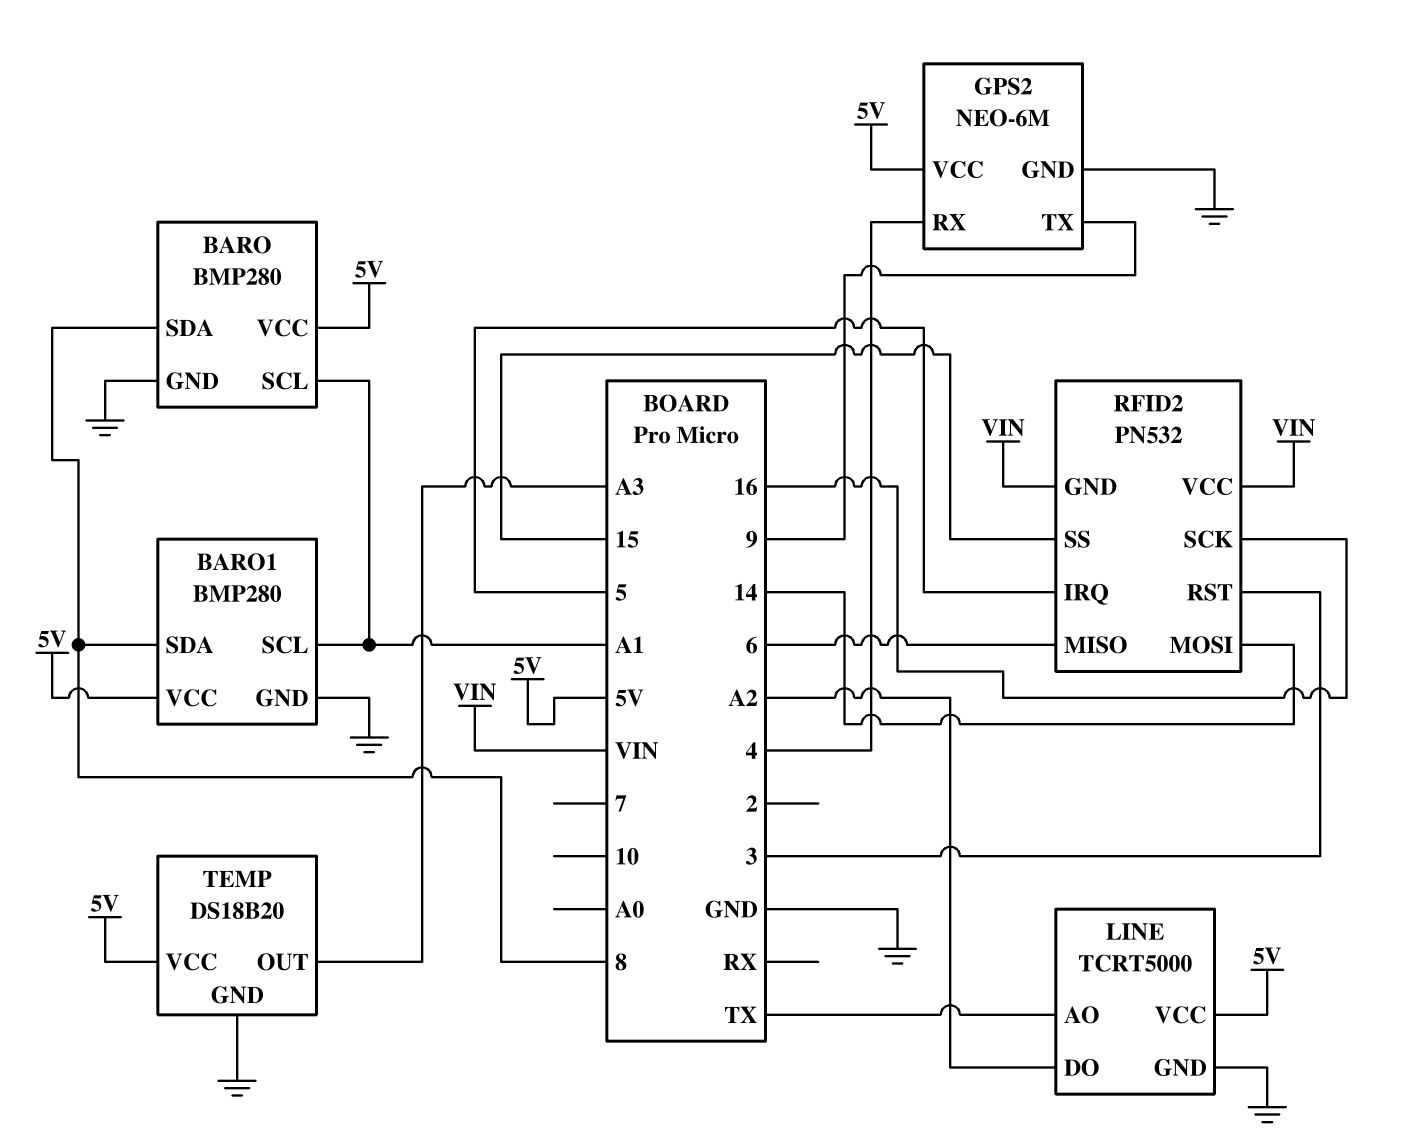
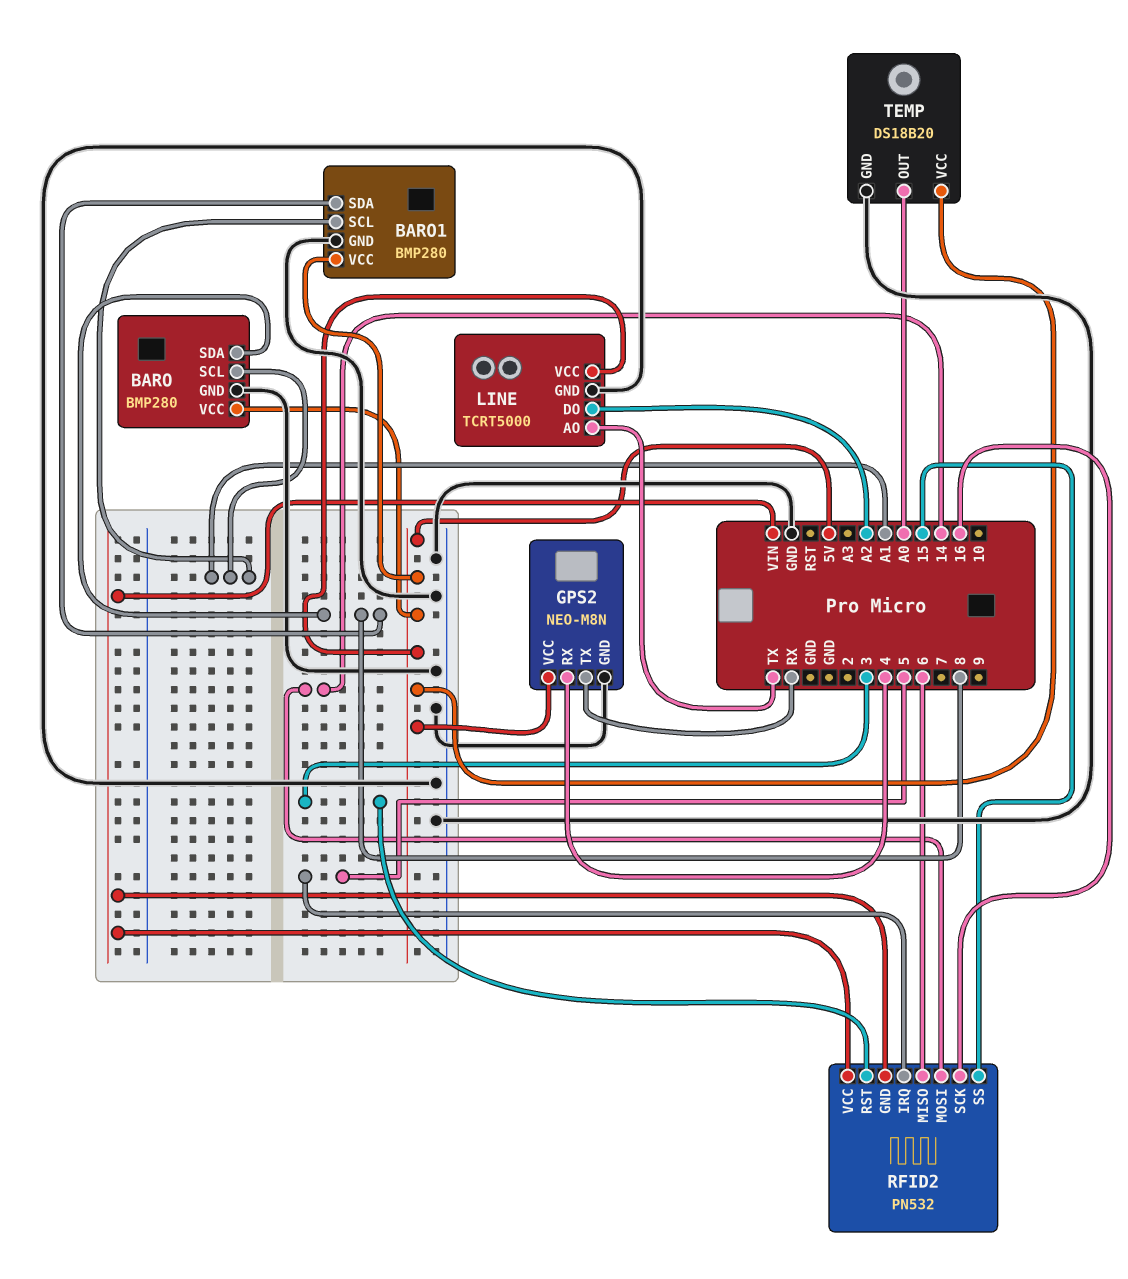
GPS2: NEO-6M -> NEO-M8N
GPS2 pin TX: 9 -> RX
TEMP pin OUT: A3 -> A0

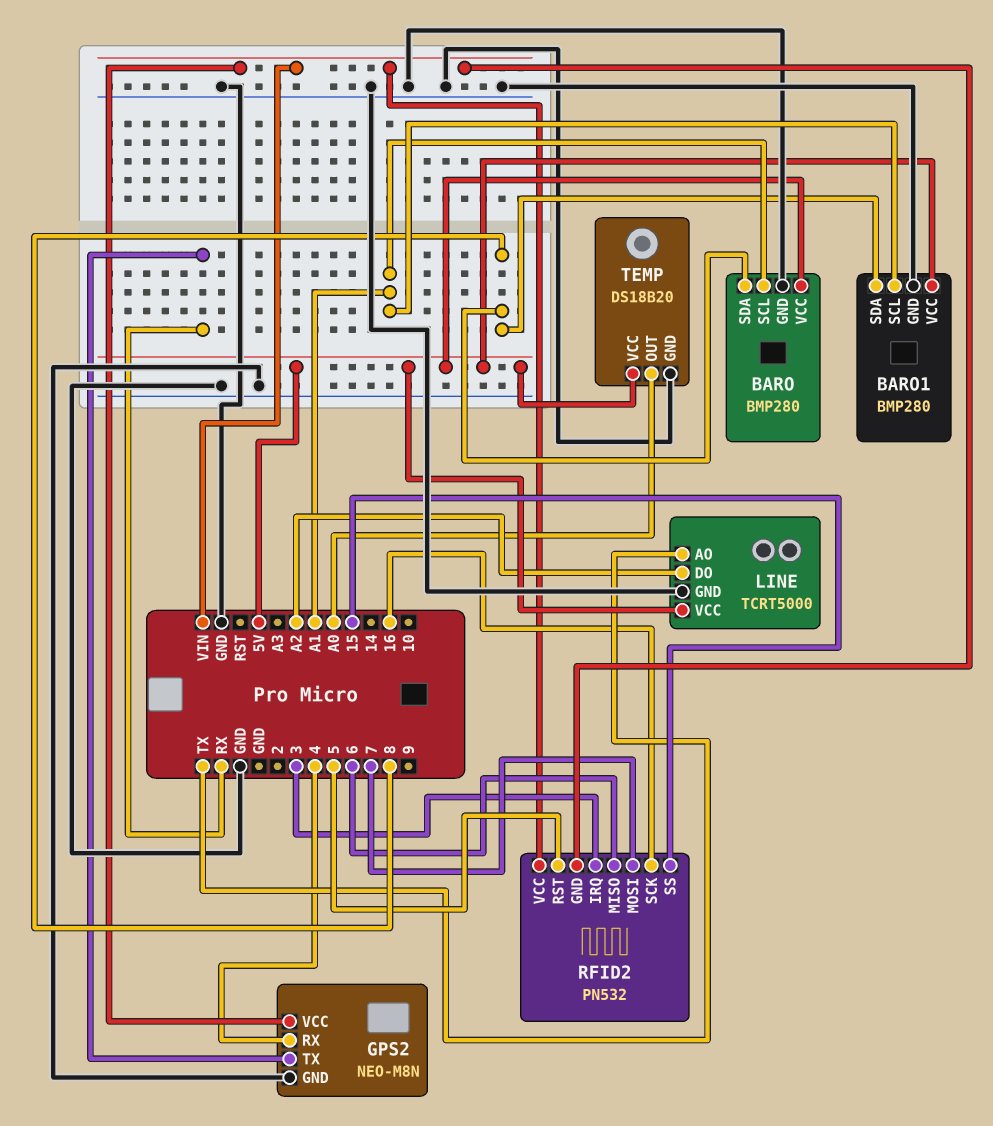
GPS2 pin VCC: 5V -> VIN
RFID2 pin IRQ: 5 -> 3
RFID2 pin MOSI: 14 -> 7
RFID2 pin RST: 3 -> 5

